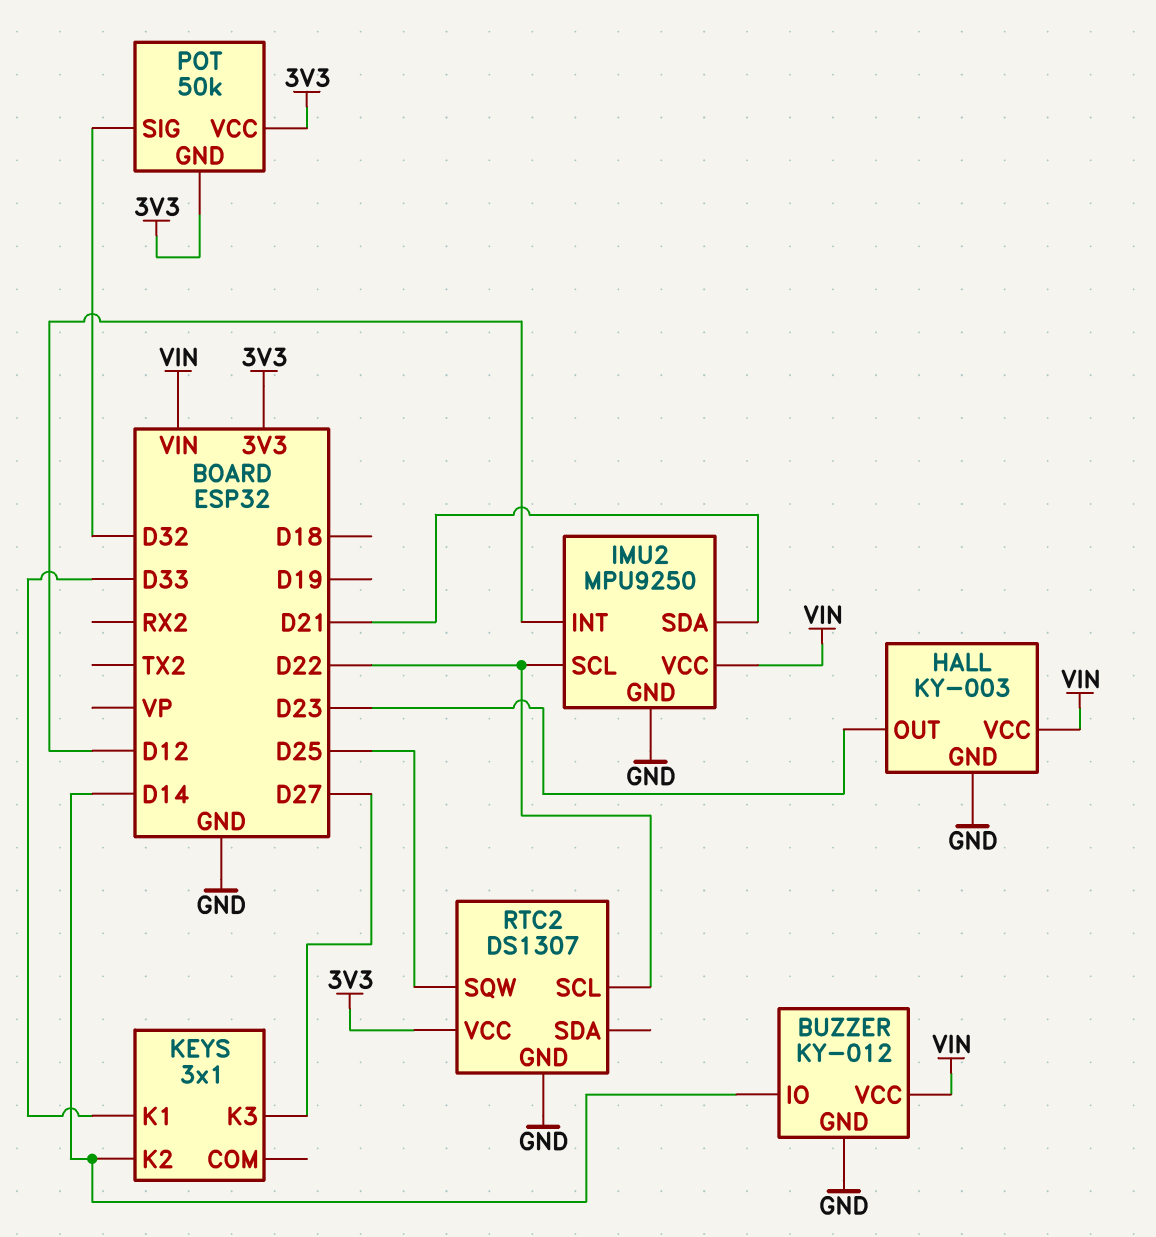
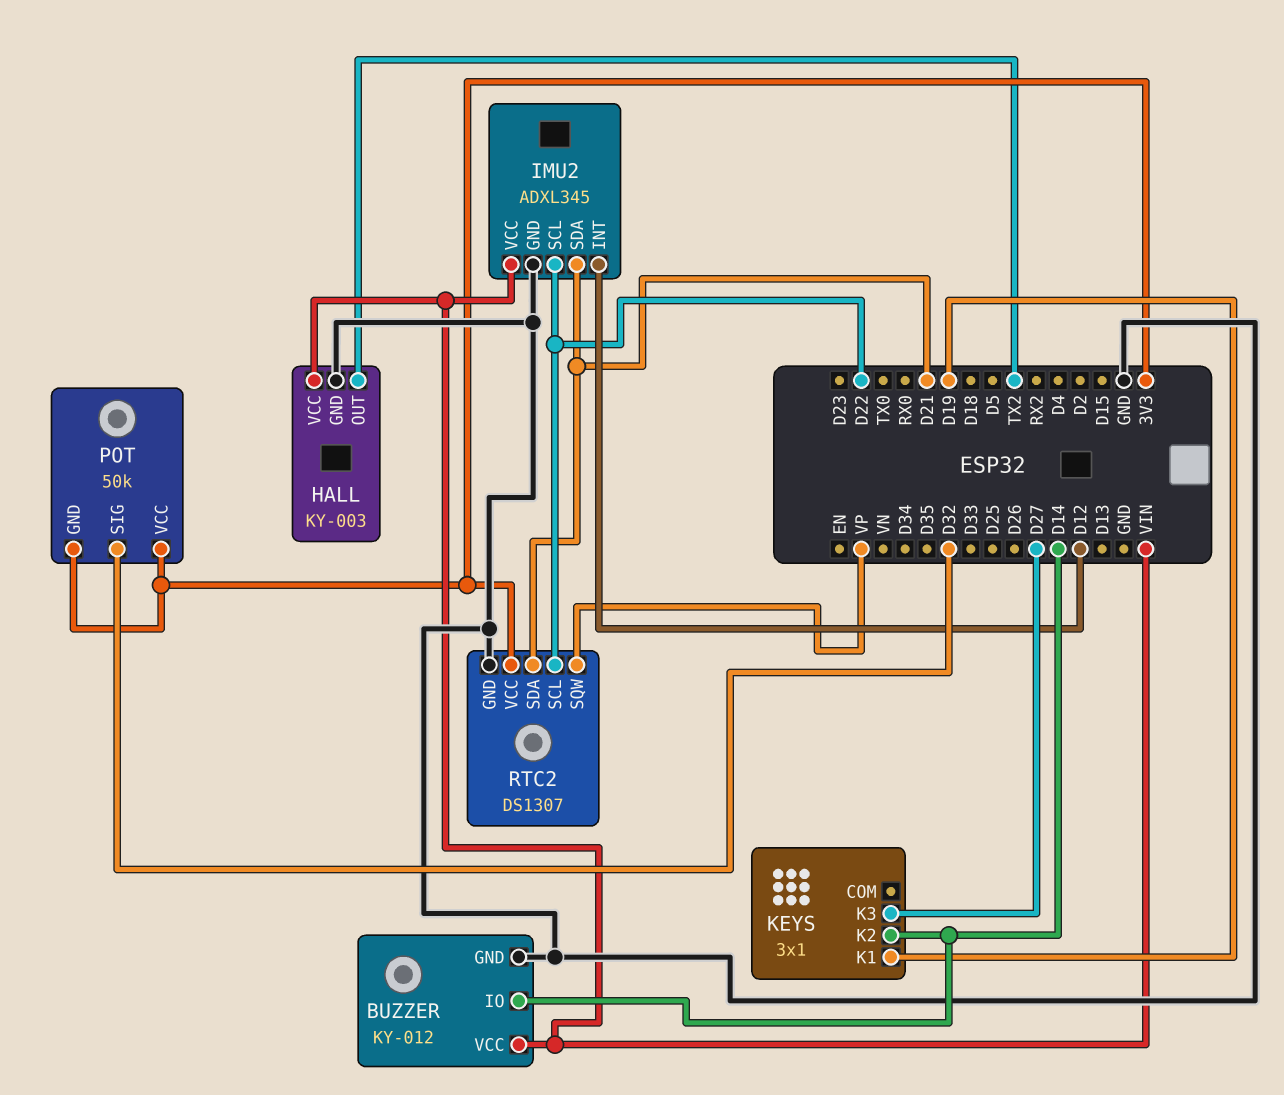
HALL pin OUT: D23 -> TX2
IMU2: MPU9250 -> ADXL345
KEYS pin K1: D33 -> D19
RTC2 pin SDA: none -> D21
RTC2 pin SQW: D25 -> VP

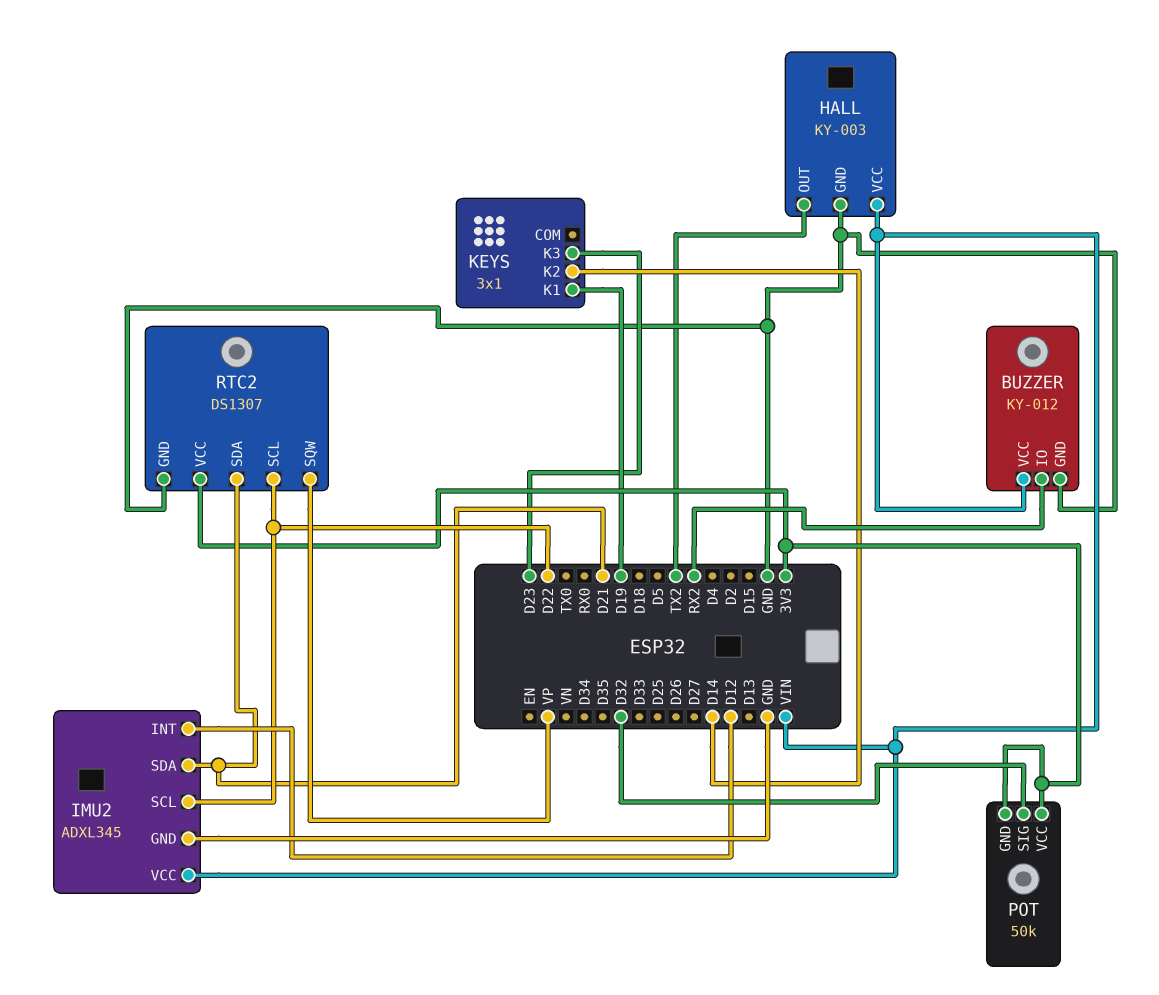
BUZZER pin IO: D14 -> RX2
KEYS pin K3: D27 -> D23

